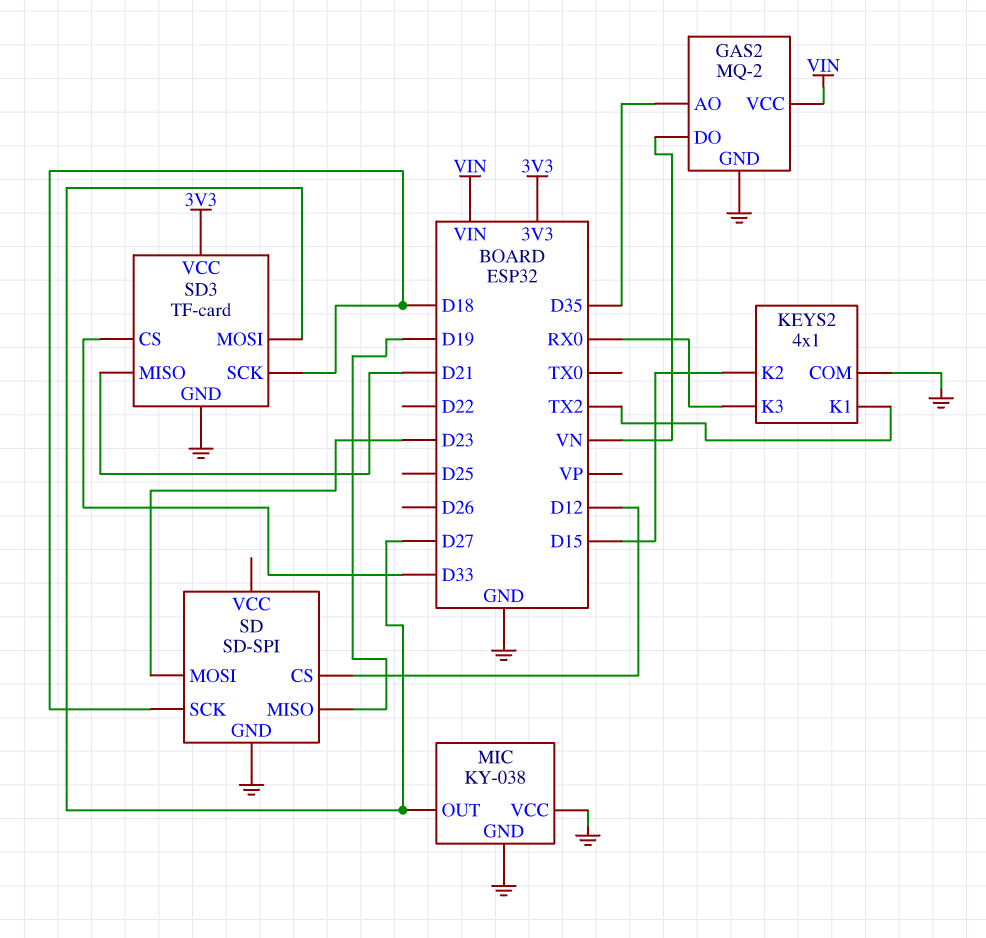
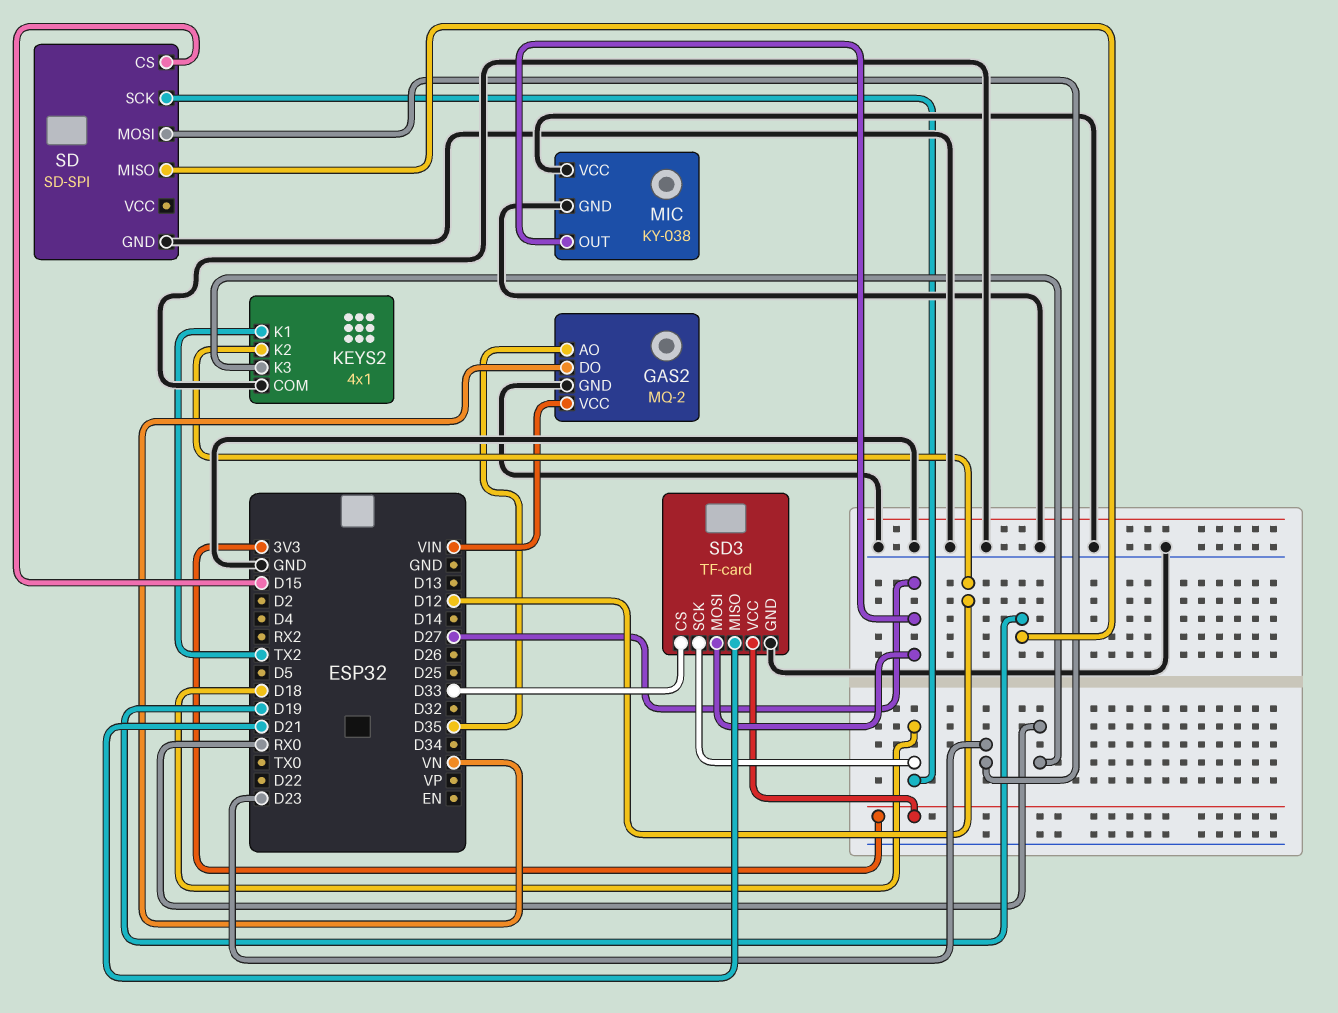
KEYS2 pin K2: D15 -> D12
SD pin CS: D12 -> D15

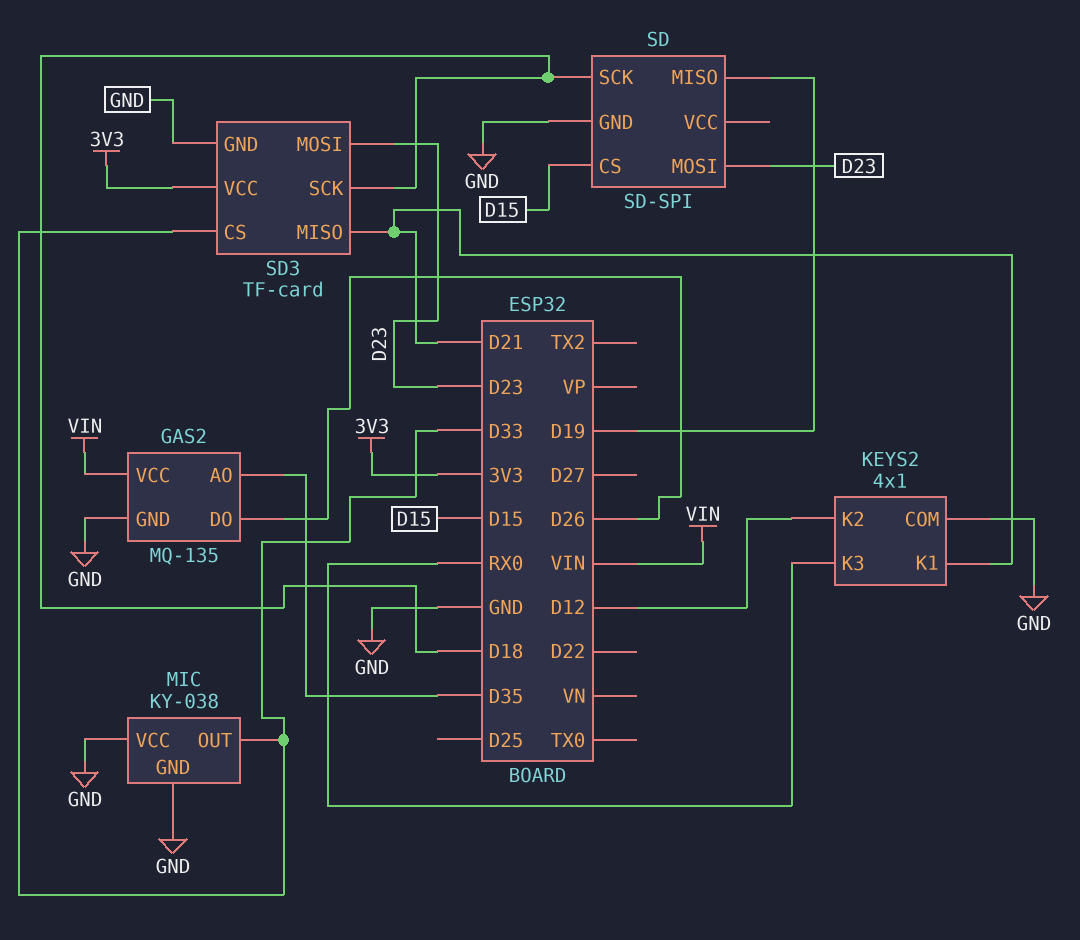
GAS2: MQ-2 -> MQ-135
GAS2 pin DO: VN -> D26
KEYS2 pin K1: TX2 -> D21
MIC pin OUT: D27 -> D33
SD3 pin MOSI: D27 -> D23

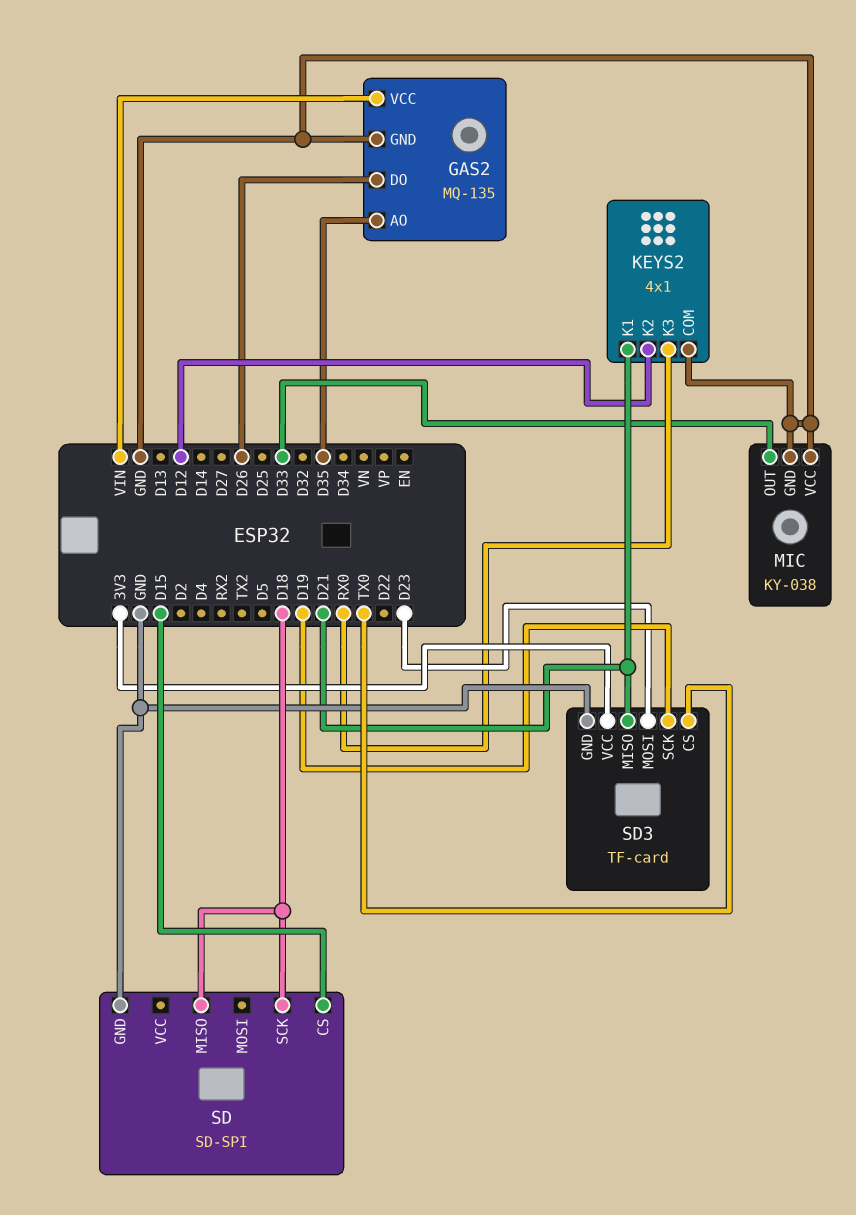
SD pin MISO: D19 -> D18
SD pin MOSI: D23 -> none
SD3 pin CS: D33 -> TX0
SD3 pin SCK: D18 -> D19

